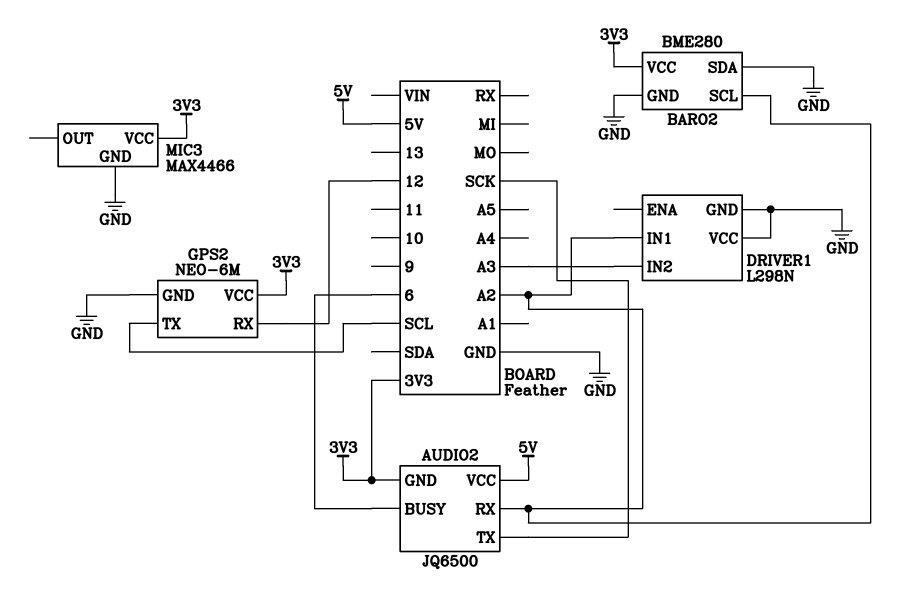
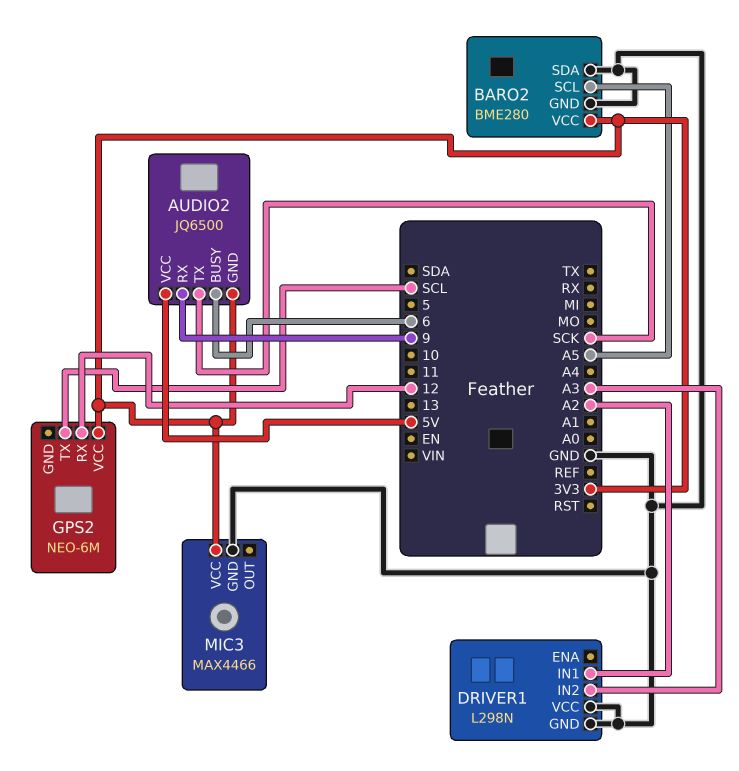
AUDIO2 pin RX: A2 -> 9
BARO2 pin SCL: A2 -> A5
GPS2 pin GND: GND -> none

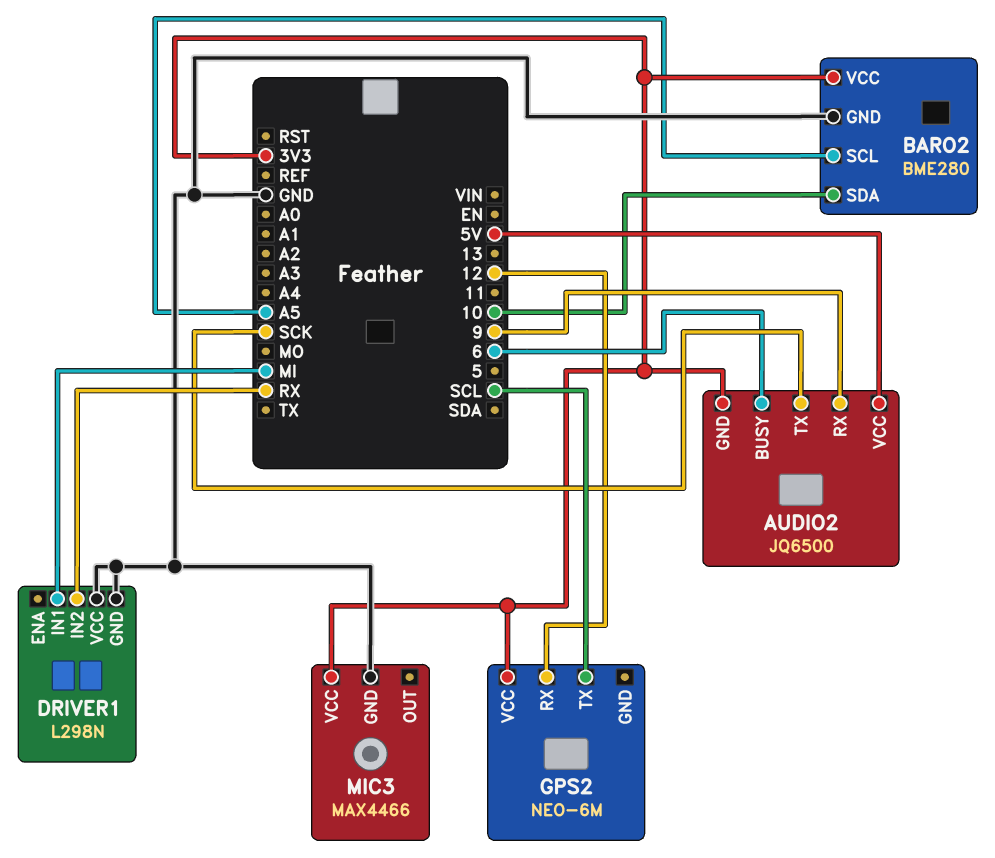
BARO2 pin SDA: GND -> 10
DRIVER1 pin IN1: A2 -> MI
DRIVER1 pin IN2: A3 -> RX

